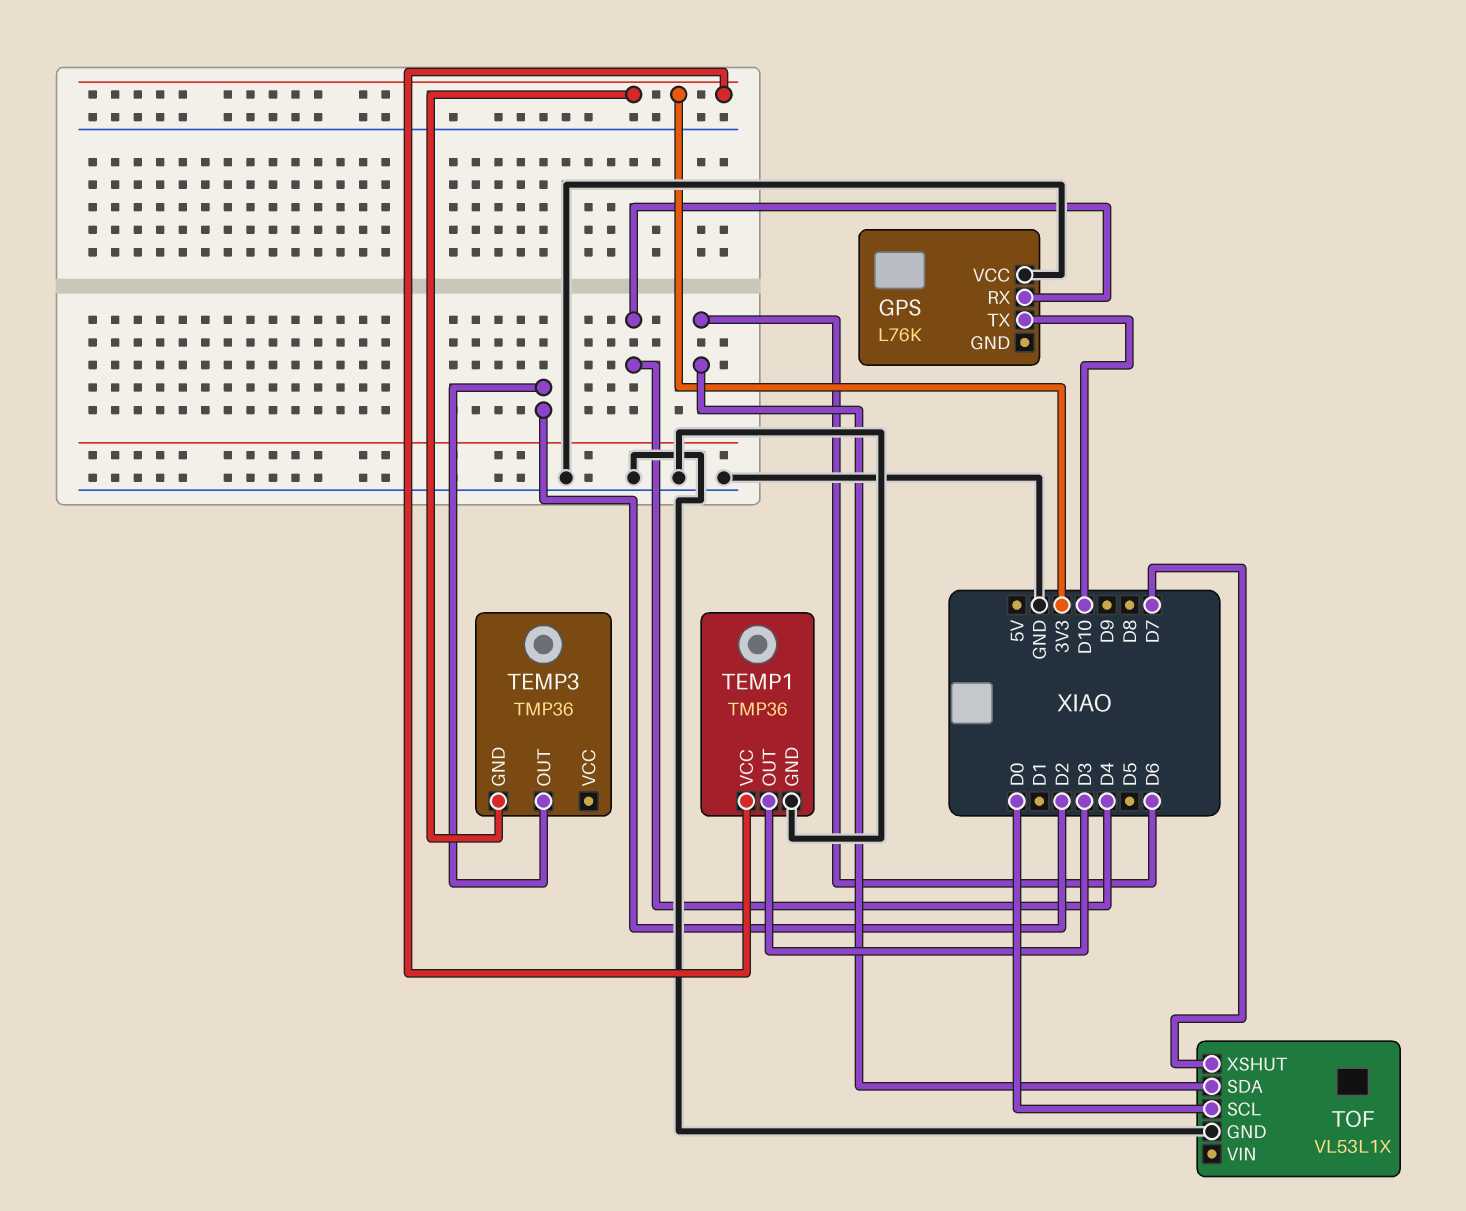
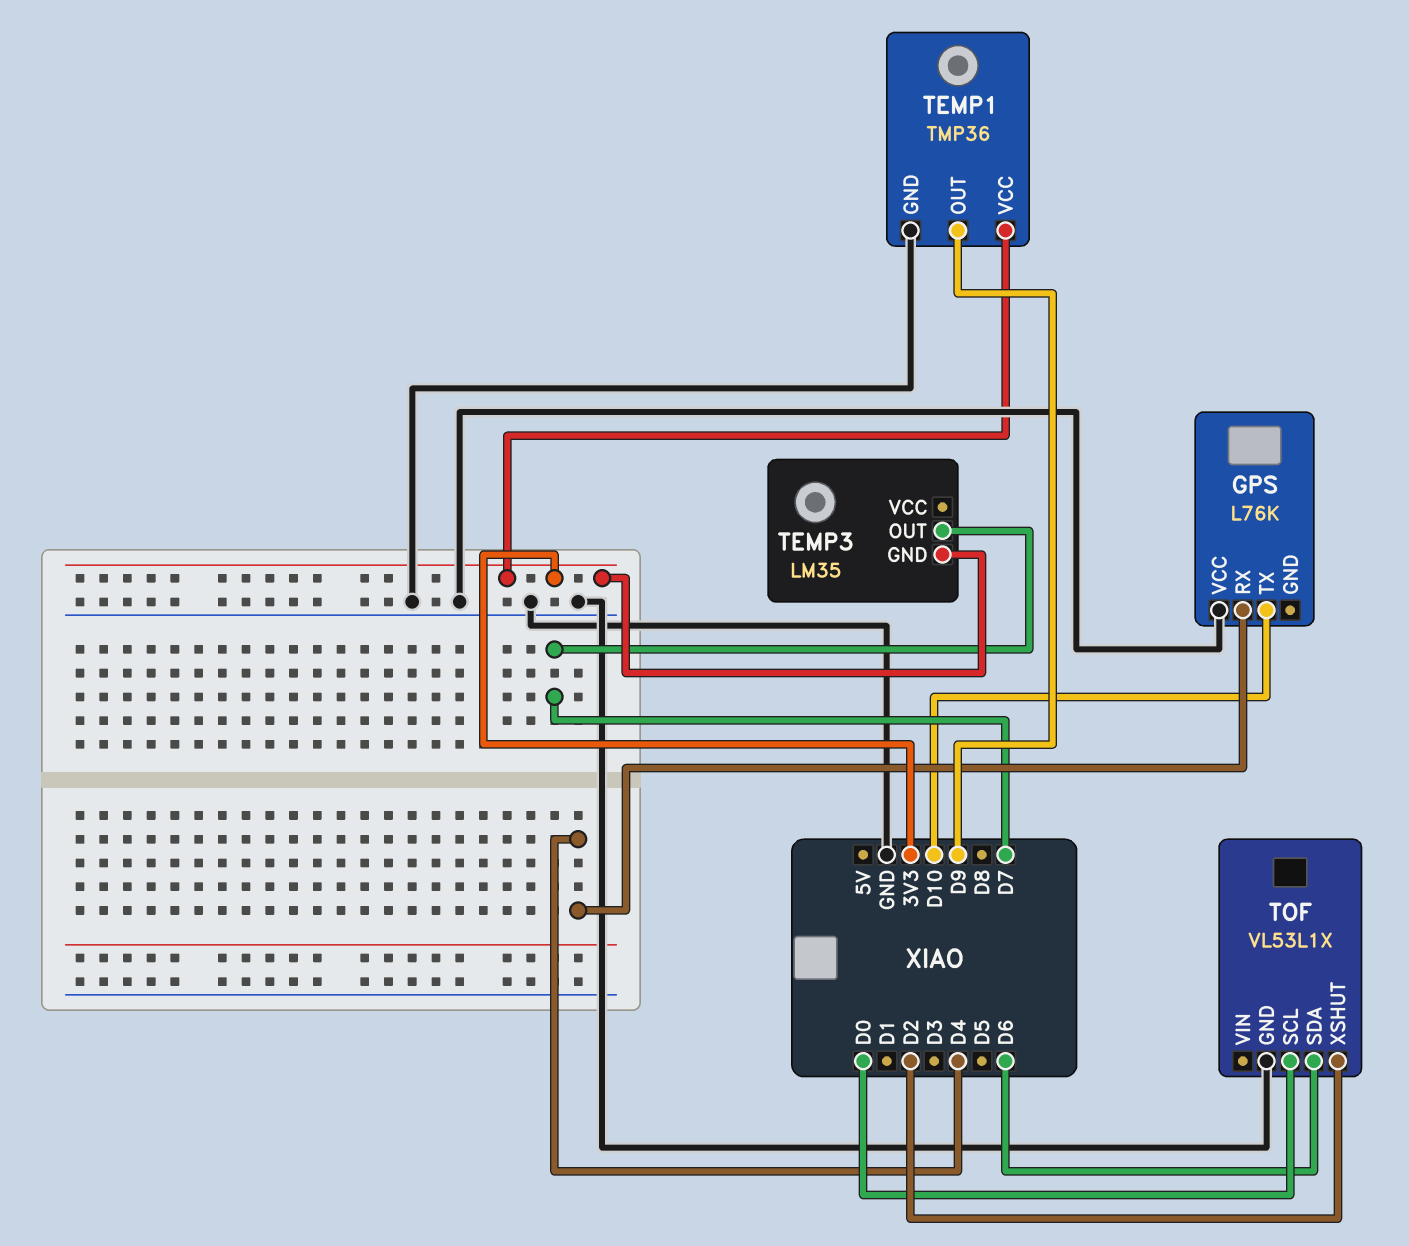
TEMP1 pin OUT: D3 -> D9
TEMP3: TMP36 -> LM35
TEMP3 pin OUT: D2 -> D7
TOF pin XSHUT: D7 -> D2

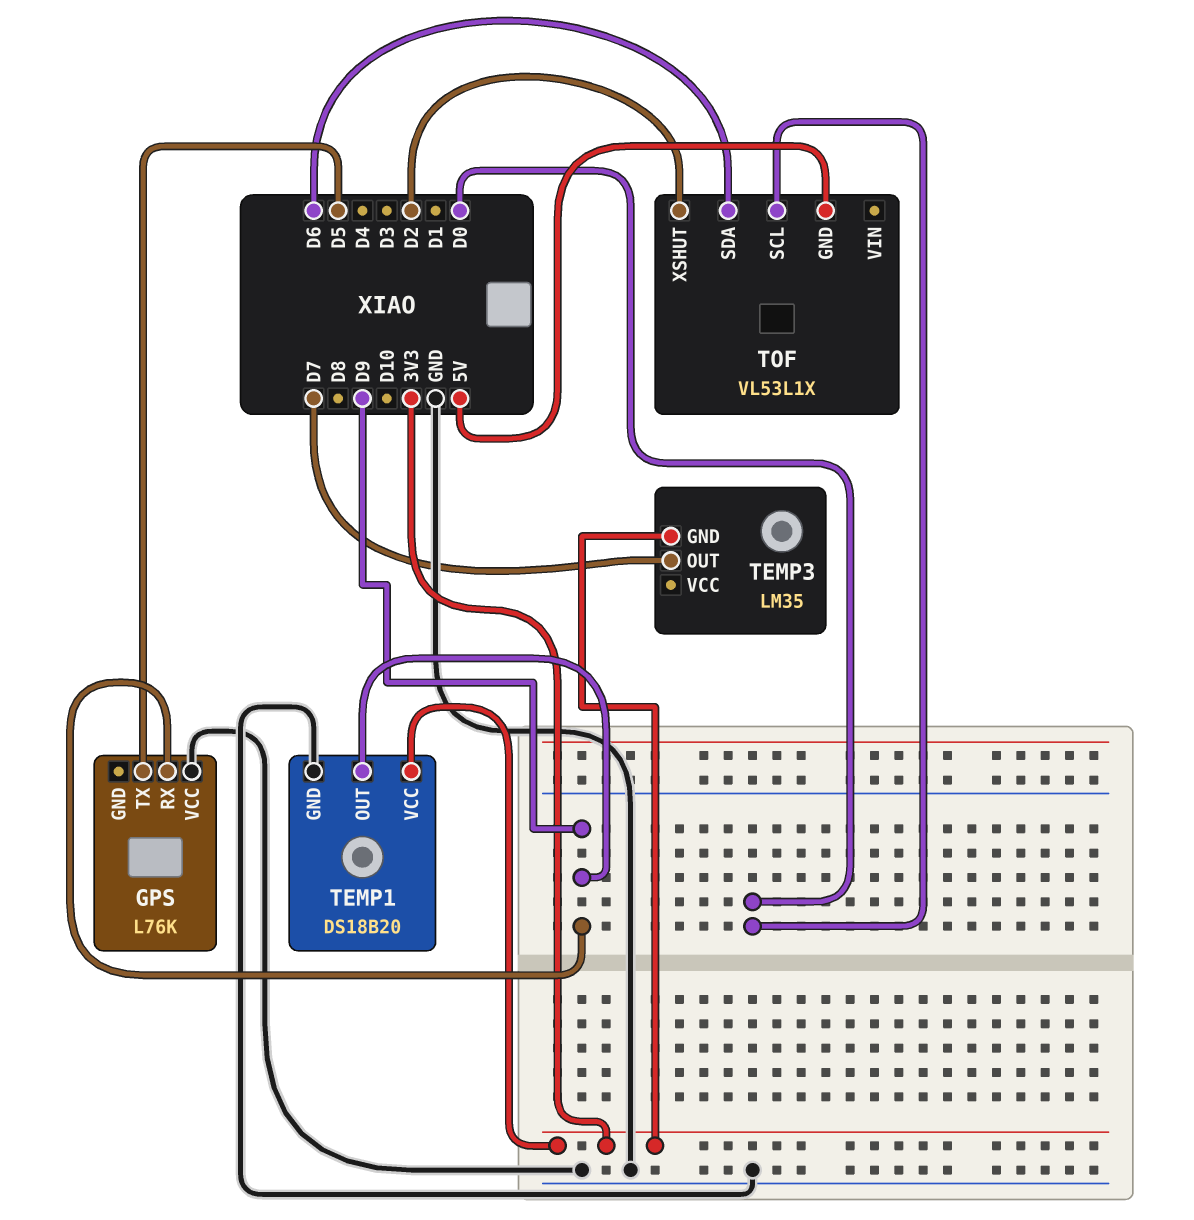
GPS pin RX: D4 -> D9
GPS pin TX: D10 -> D5
TEMP1: TMP36 -> DS18B20
TOF pin GND: GND -> 5V

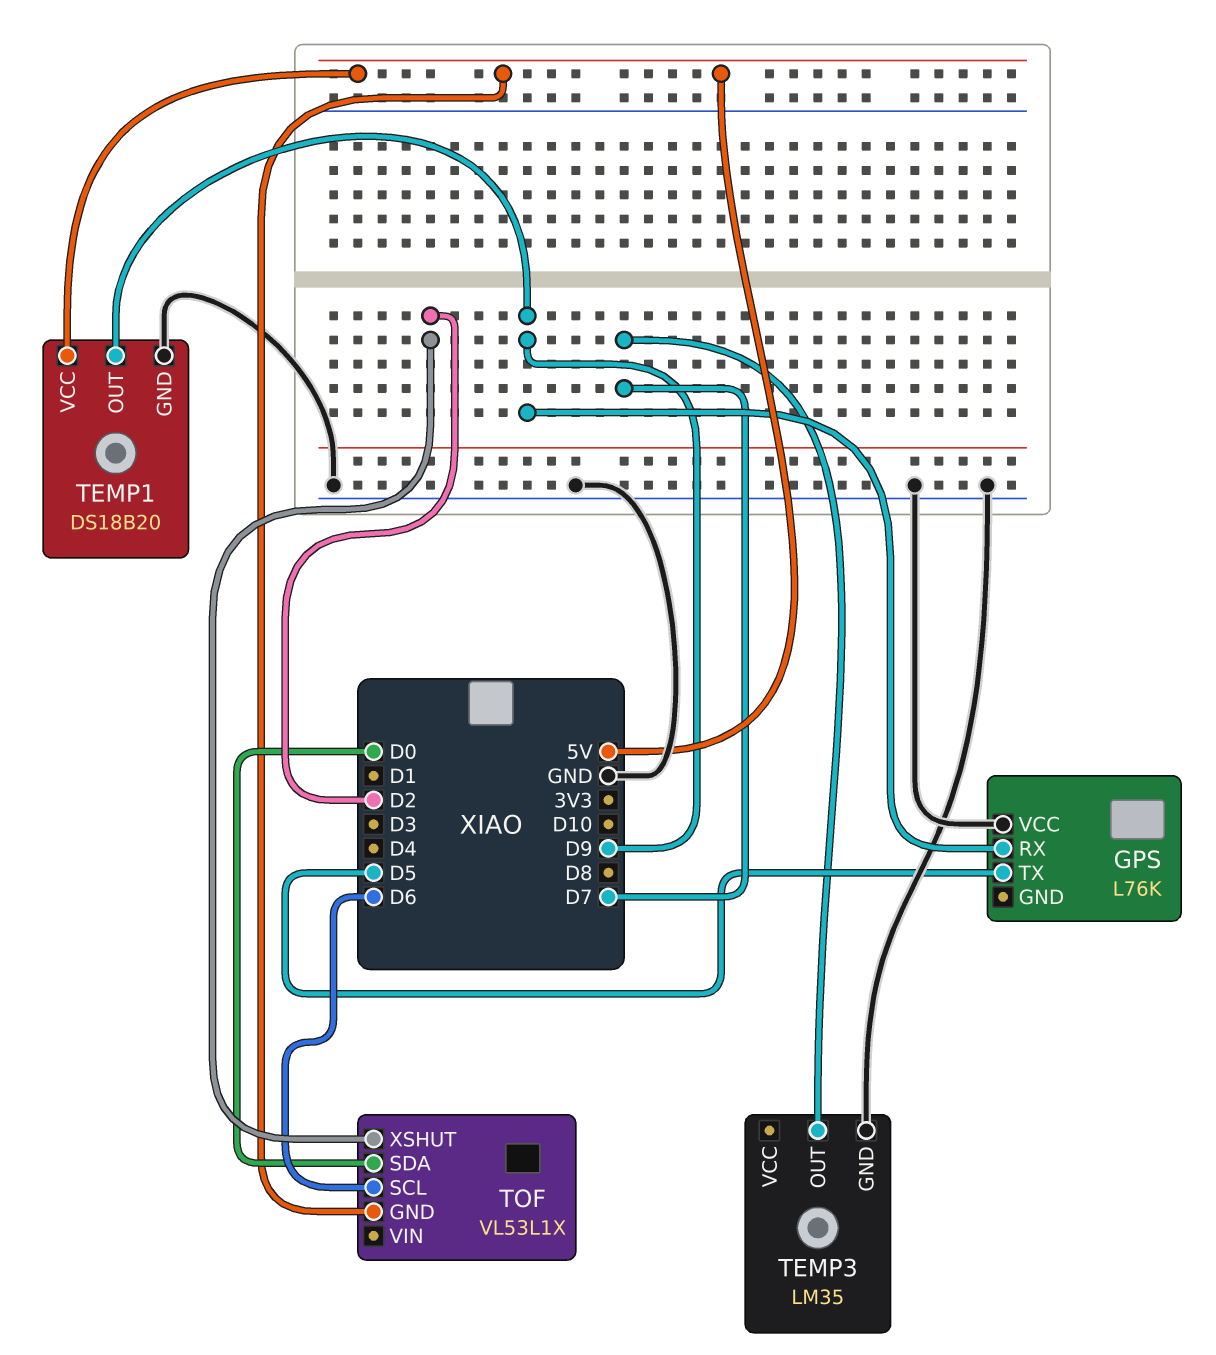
TEMP1 pin VCC: 3V3 -> 5V
TEMP3 pin GND: 3V3 -> GND
TOF pin SCL: D0 -> D6
TOF pin SDA: D6 -> D0

